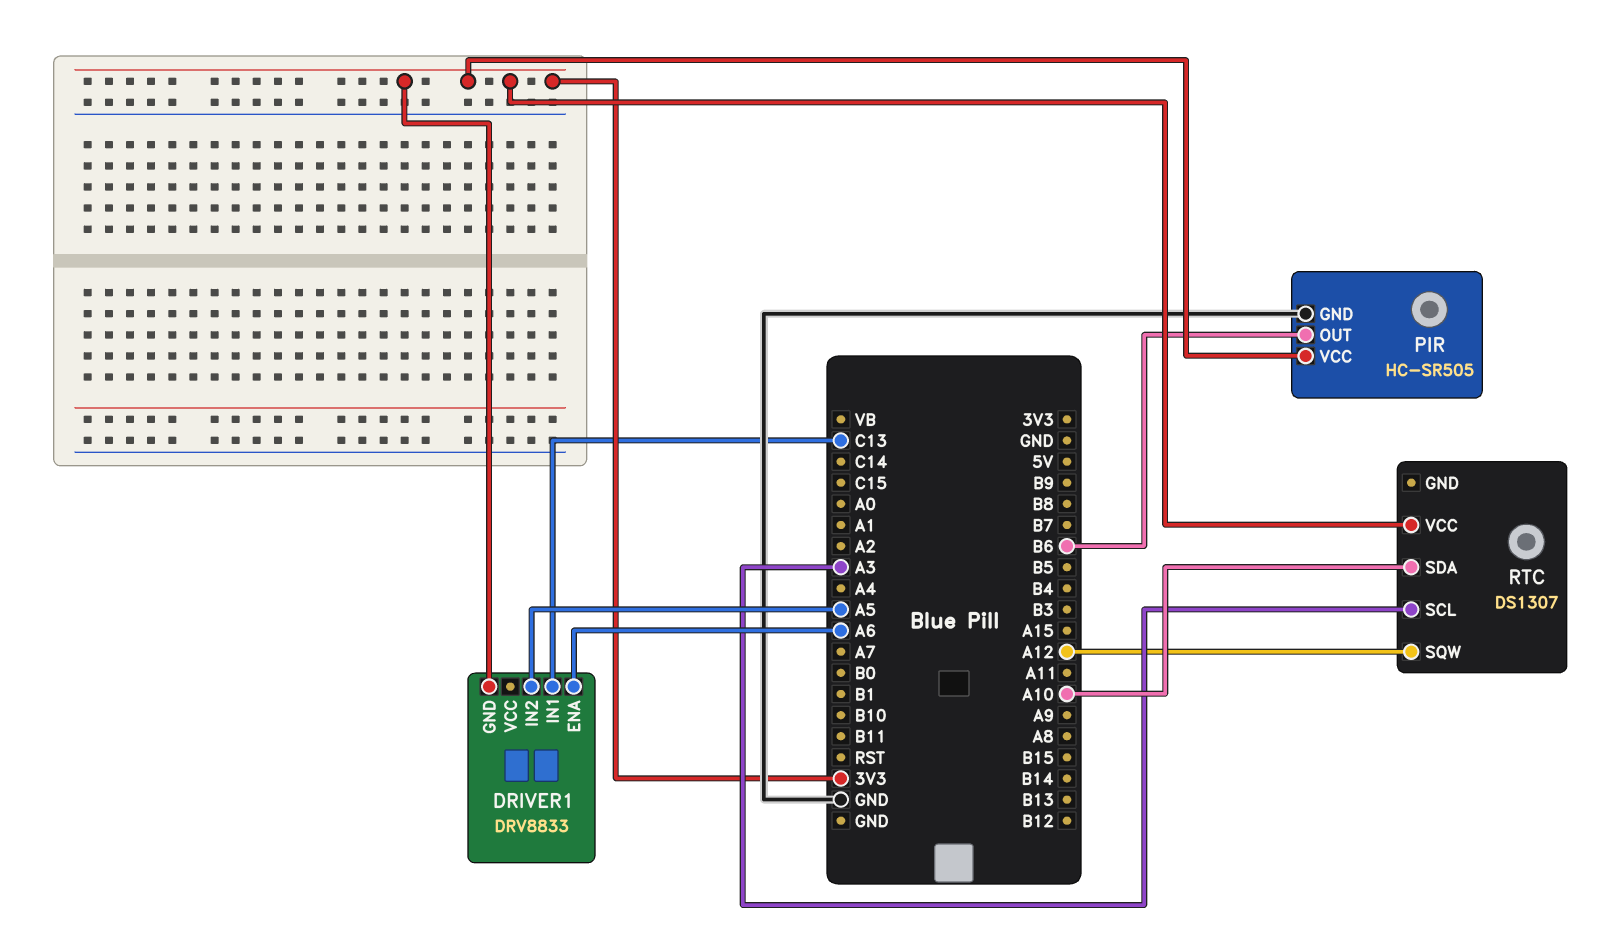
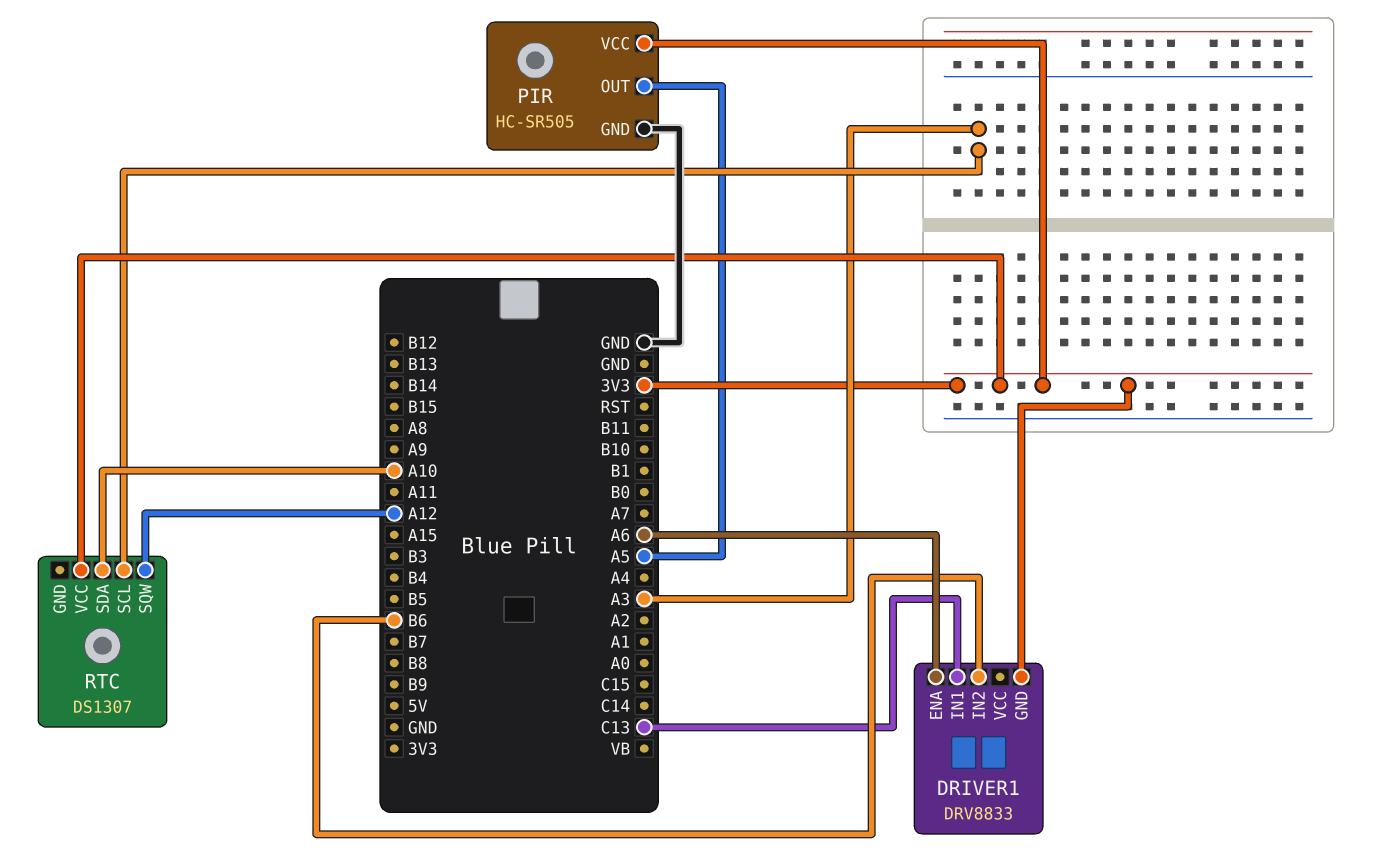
DRIVER1 pin IN2: A5 -> B6
PIR pin OUT: B6 -> A5

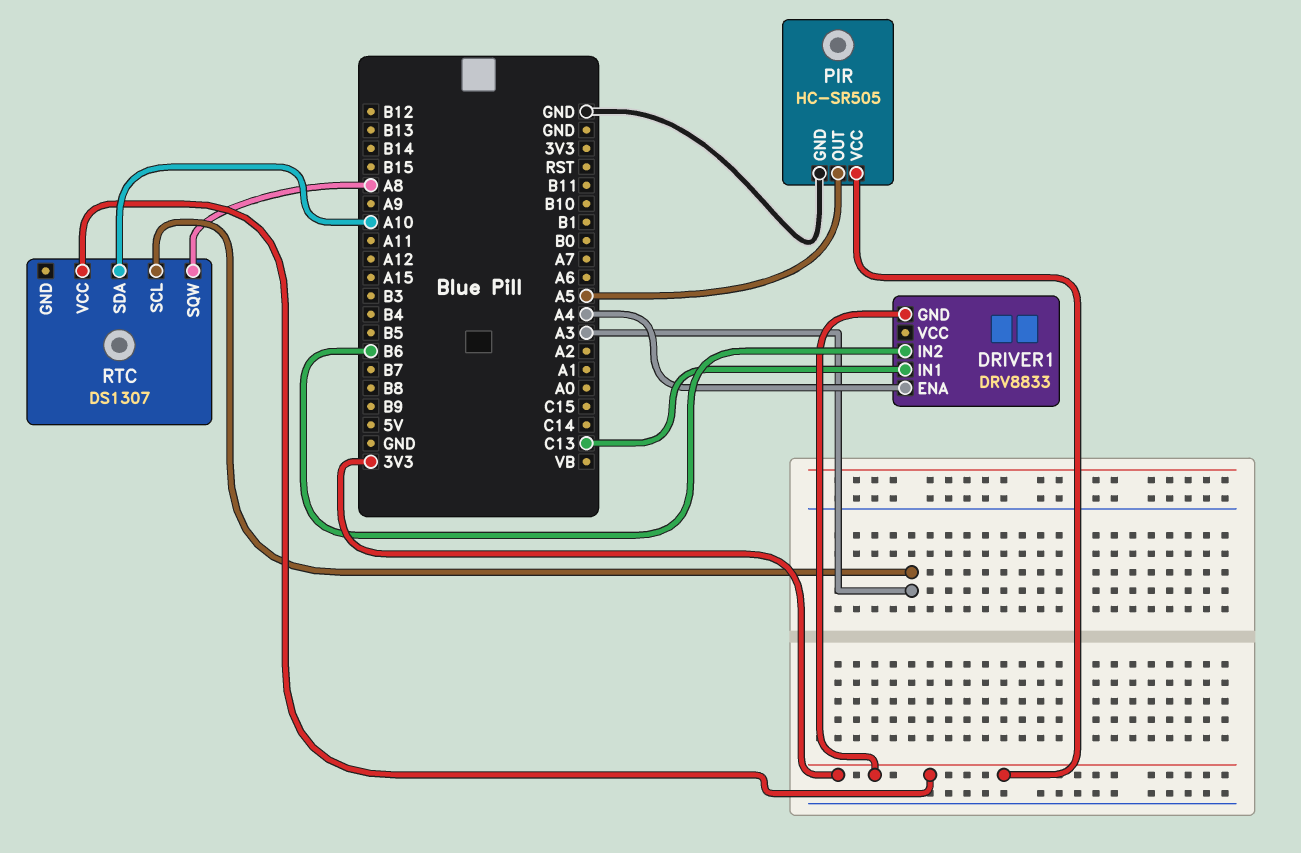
DRIVER1 pin ENA: A6 -> A4
RTC pin SQW: A12 -> A8

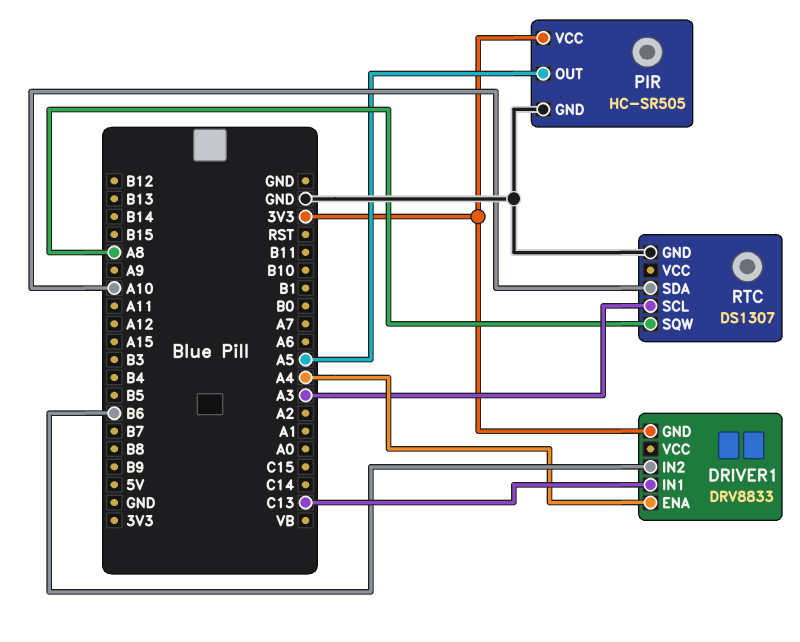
RTC pin GND: none -> GND
RTC pin VCC: 3V3 -> none

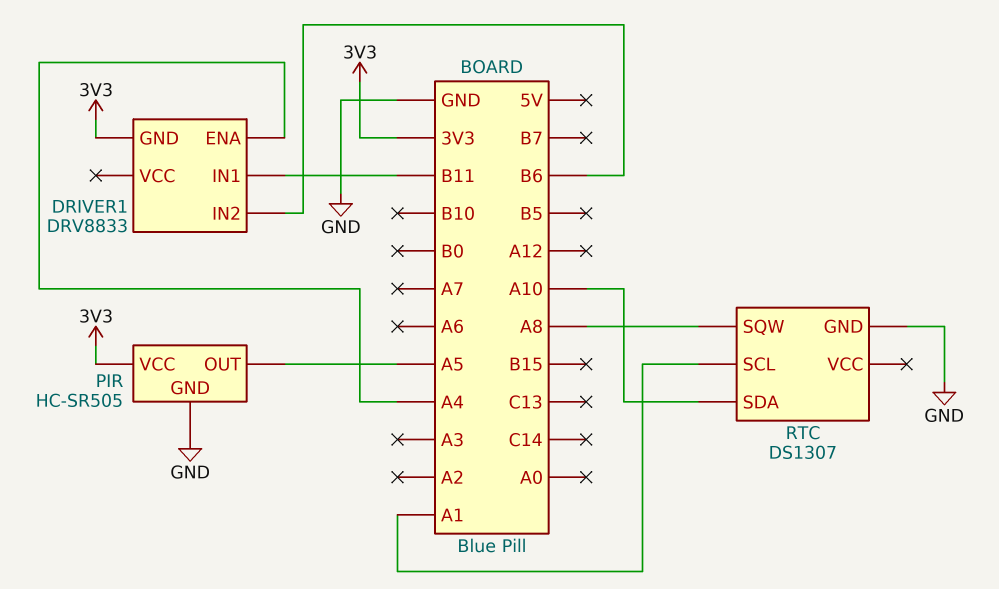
DRIVER1 pin IN1: C13 -> B11
RTC pin SCL: A3 -> A1

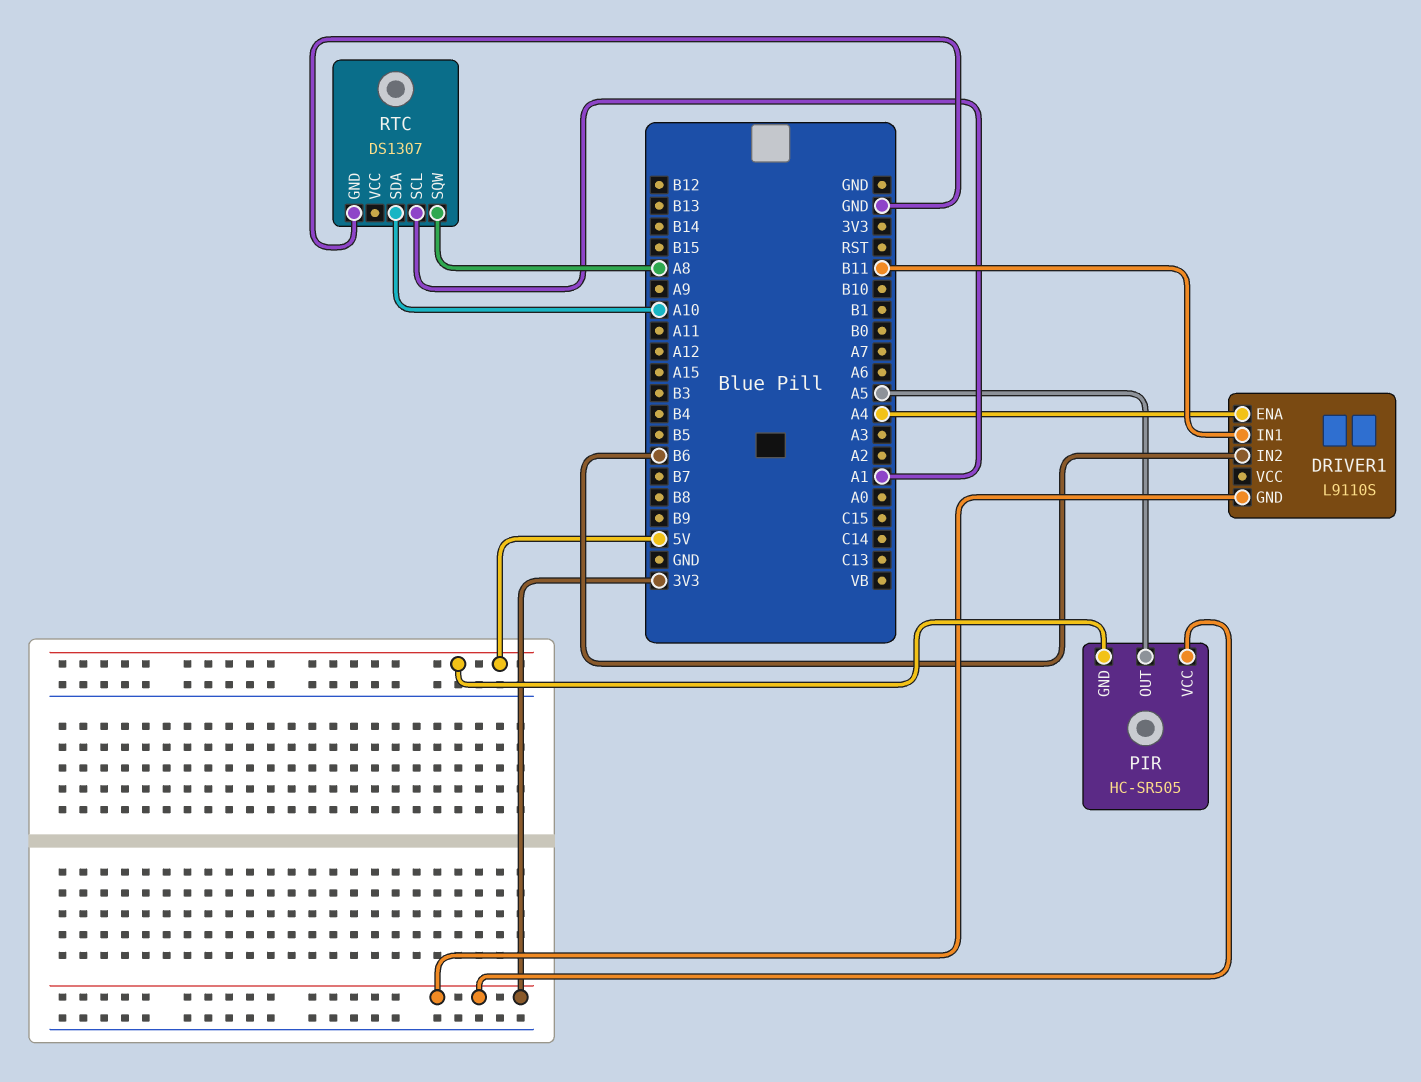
DRIVER1: DRV8833 -> L9110S
PIR pin GND: GND -> 5V

